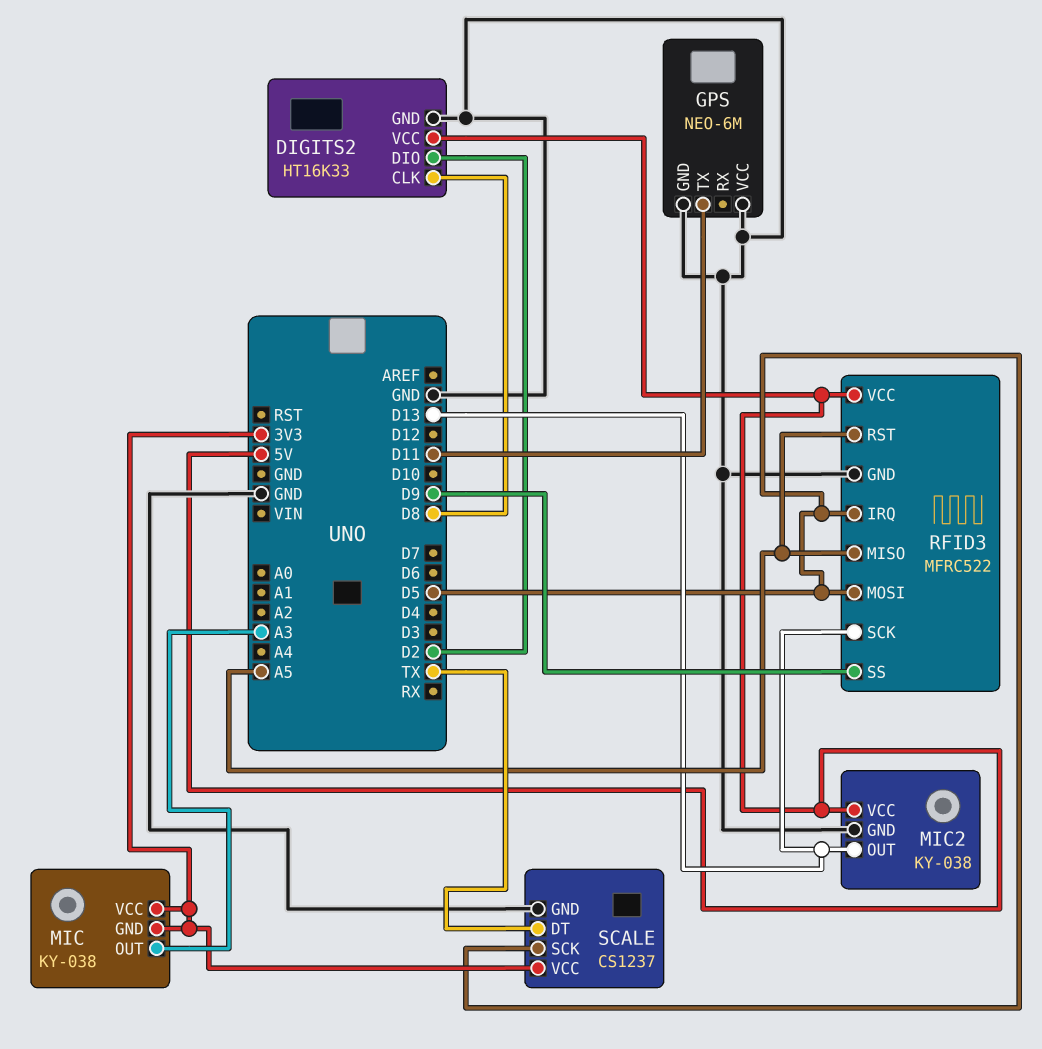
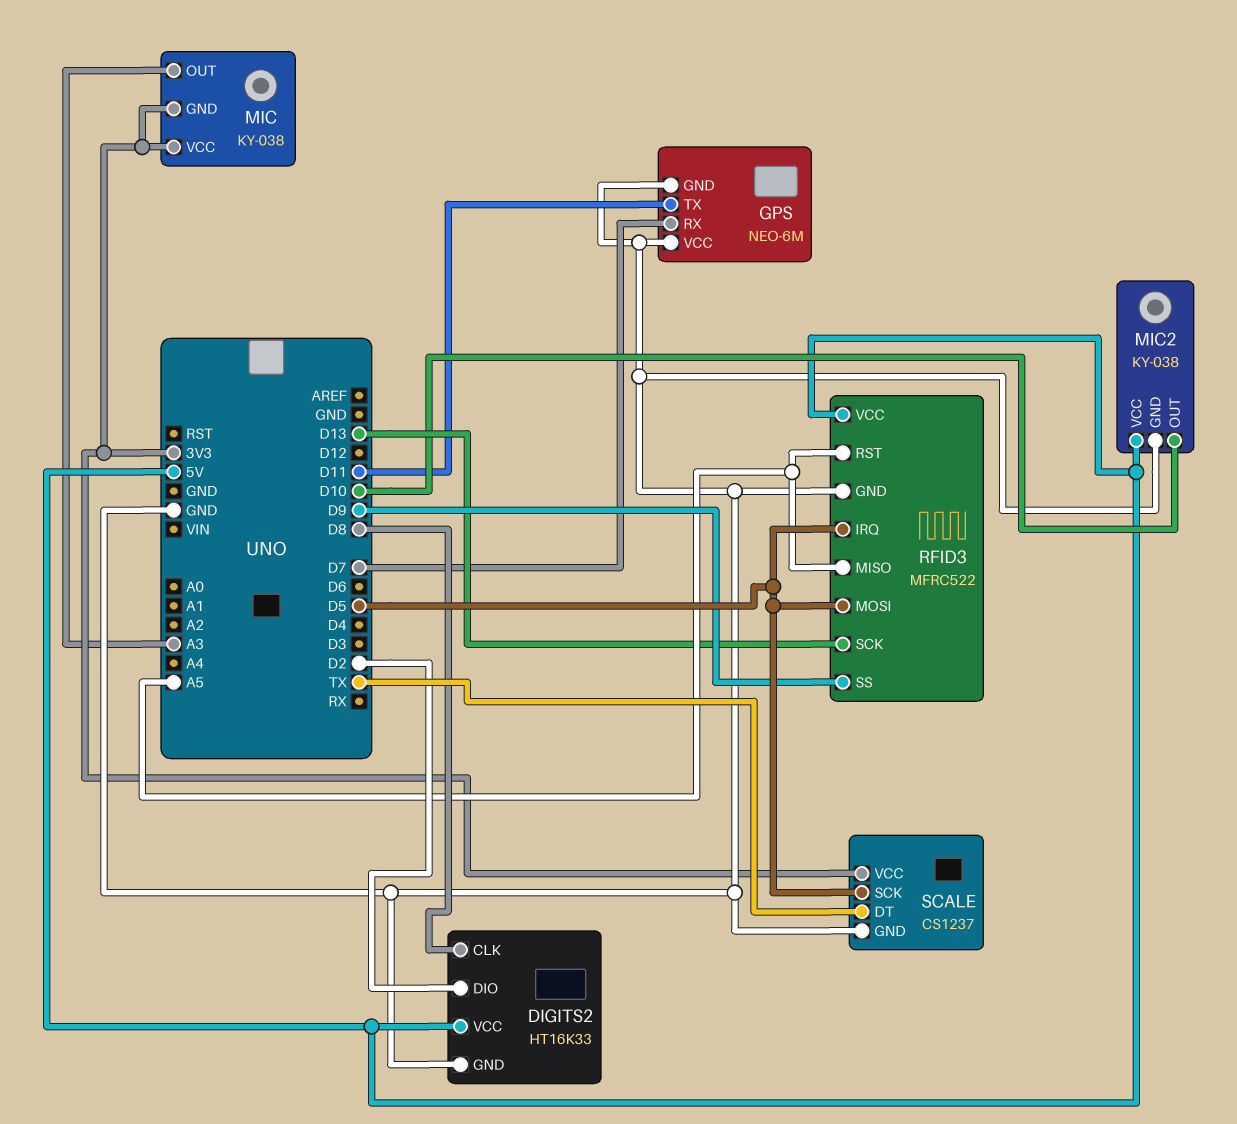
GPS pin RX: none -> D7
MIC2 pin OUT: D13 -> D10

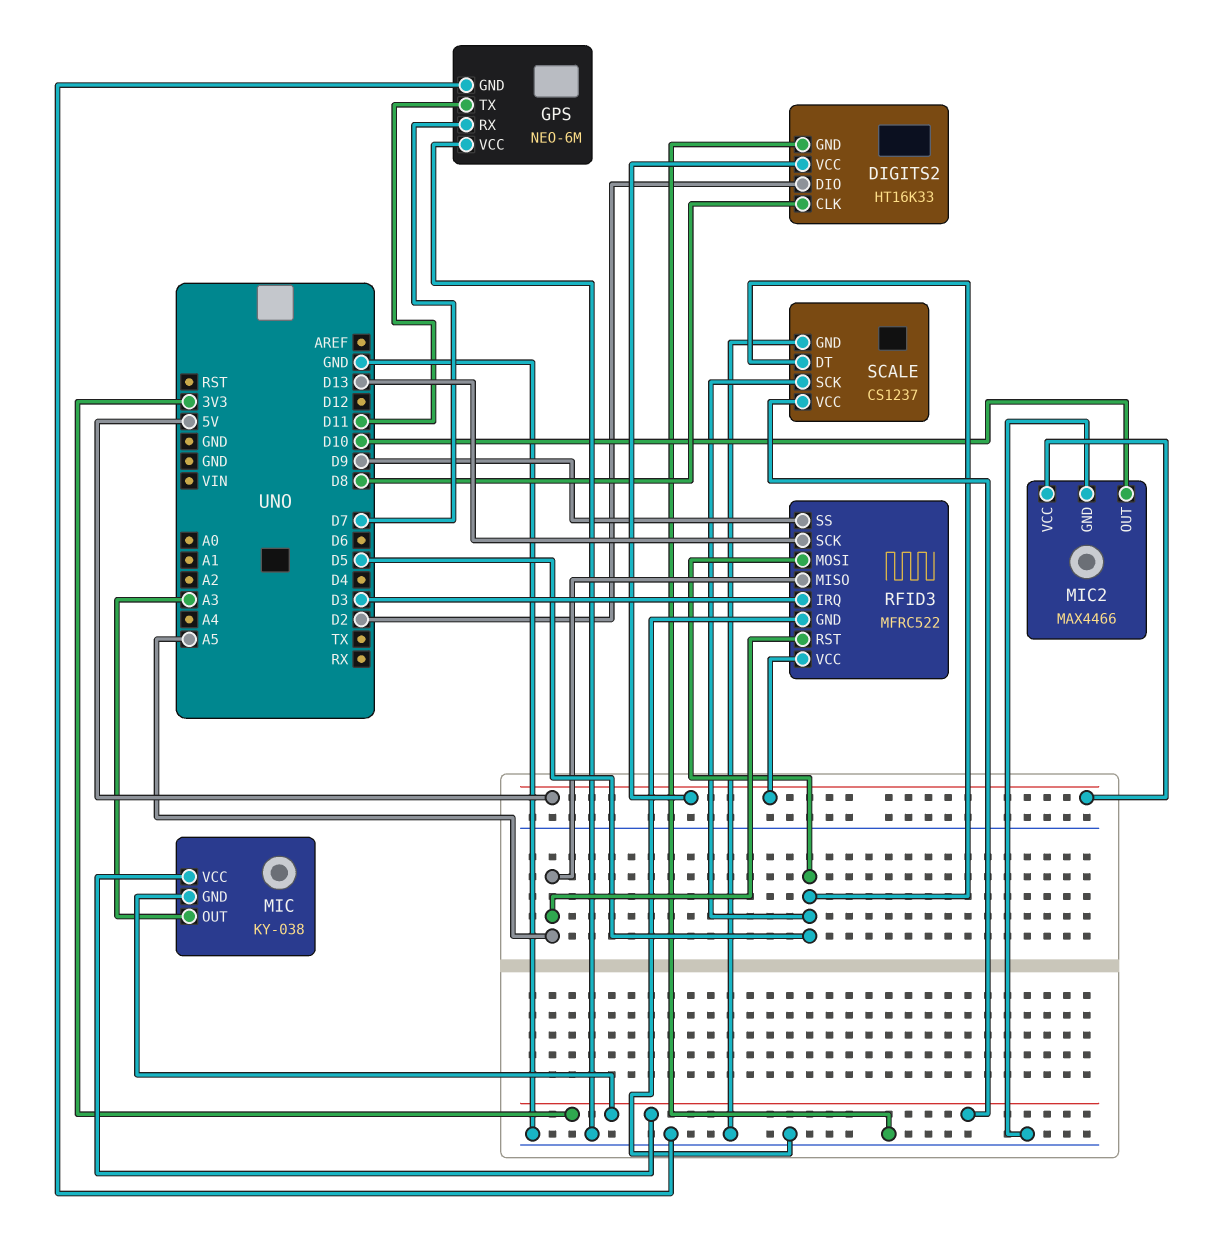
MIC2: KY-038 -> MAX4466
RFID3 pin IRQ: D5 -> D3
SCALE pin DT: TX -> D5

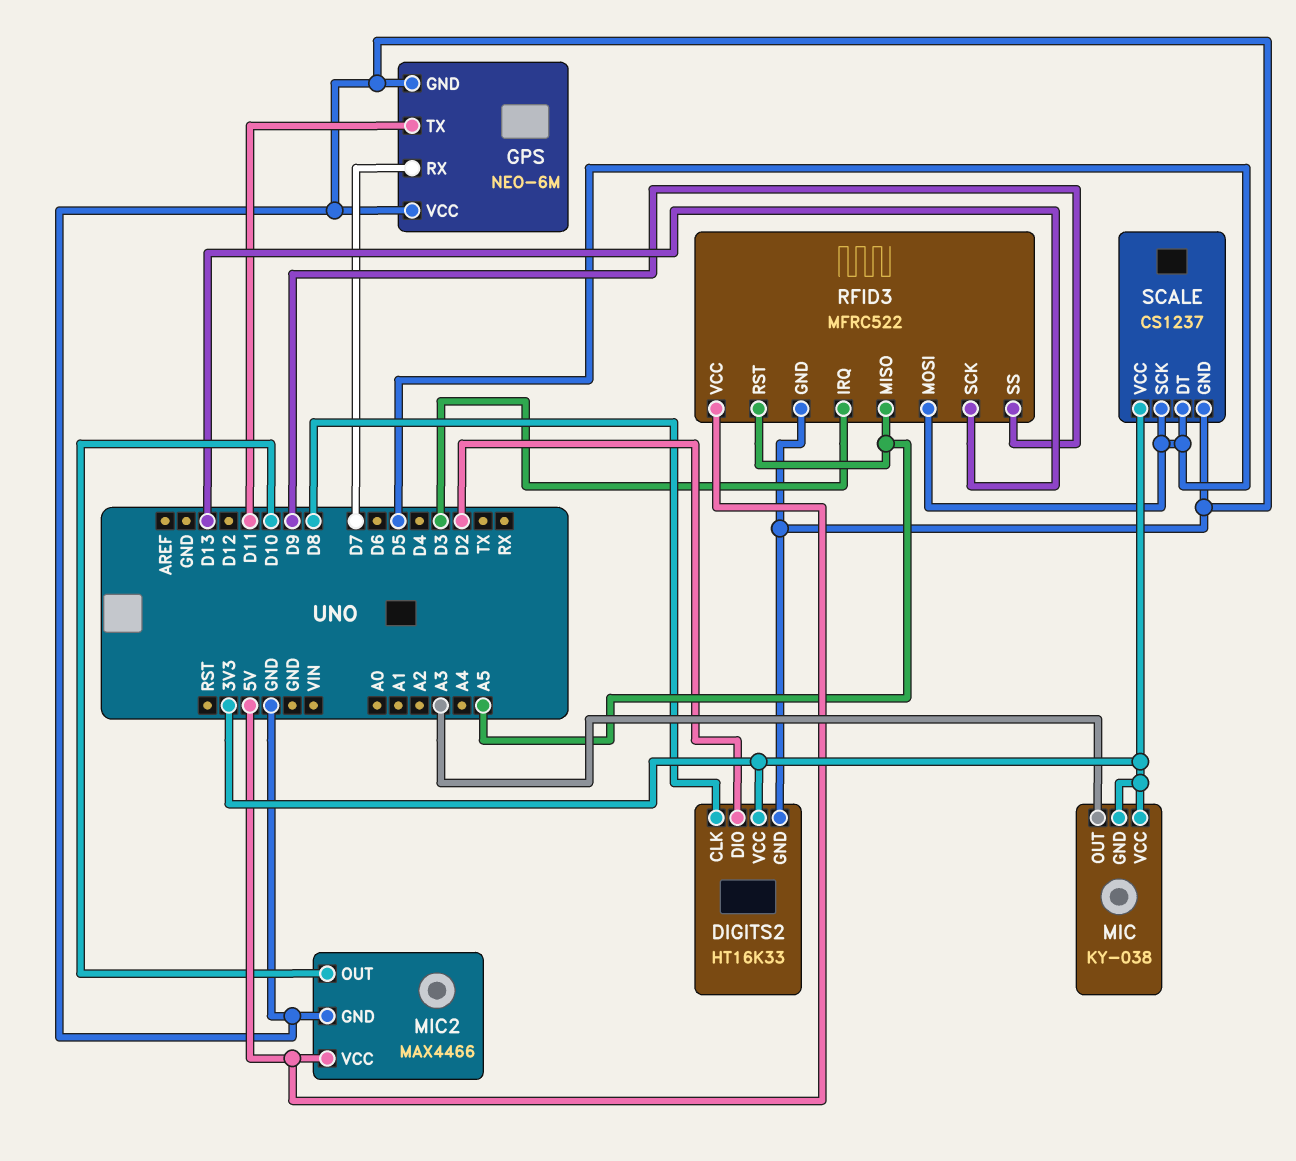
DIGITS2 pin VCC: 5V -> 3V3

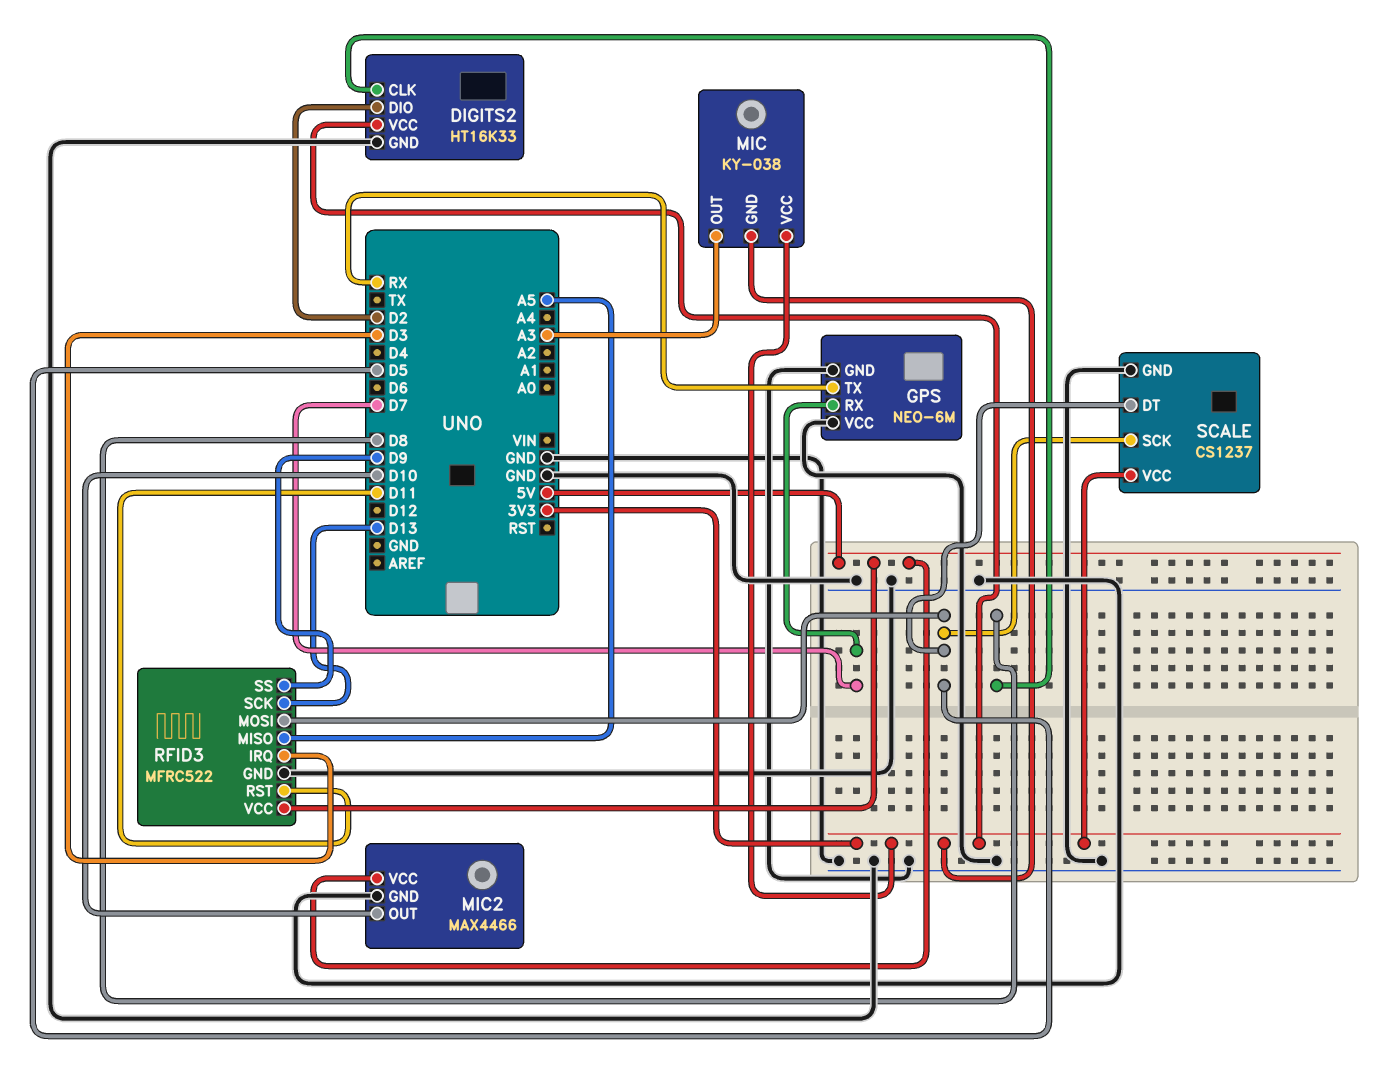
GPS pin TX: D11 -> RX
RFID3 pin RST: A5 -> D11

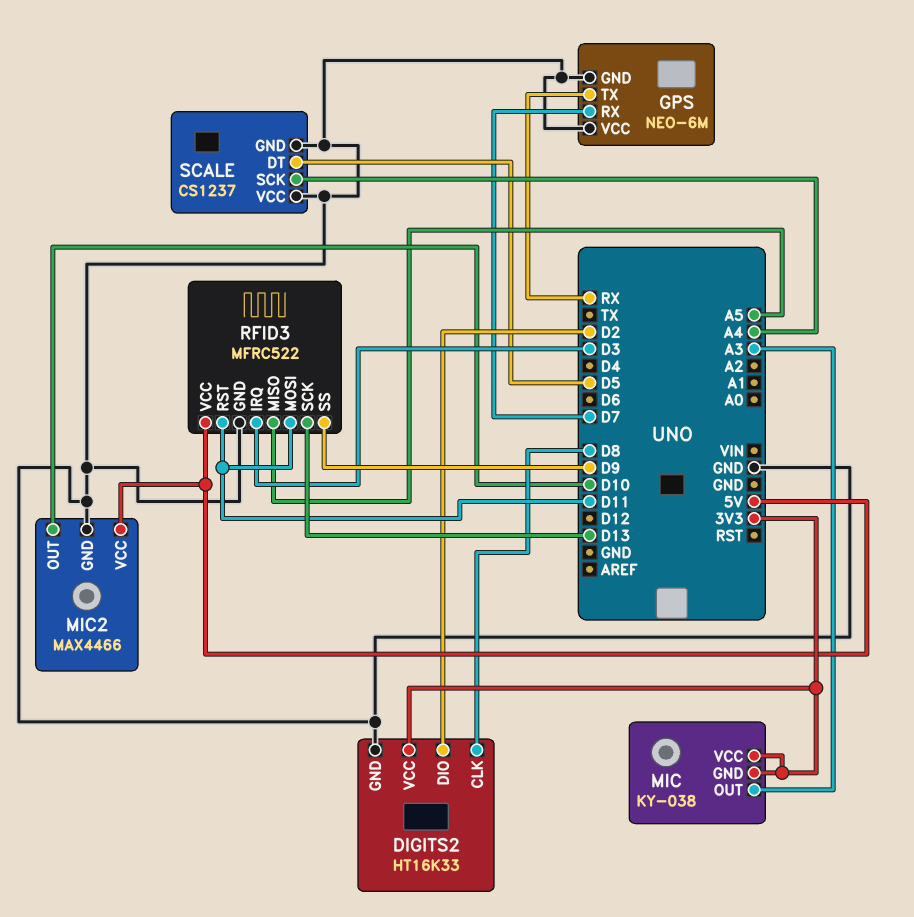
RFID3 pin MOSI: D5 -> D11
SCALE pin SCK: D5 -> A4
SCALE pin VCC: 3V3 -> GND

